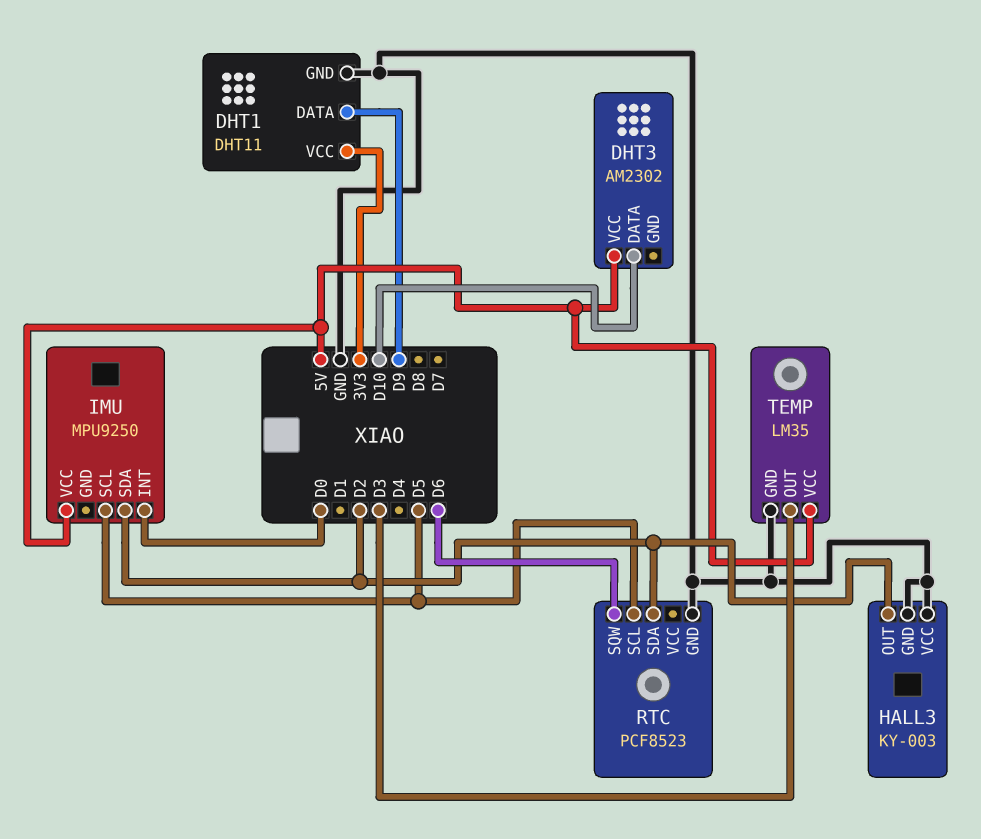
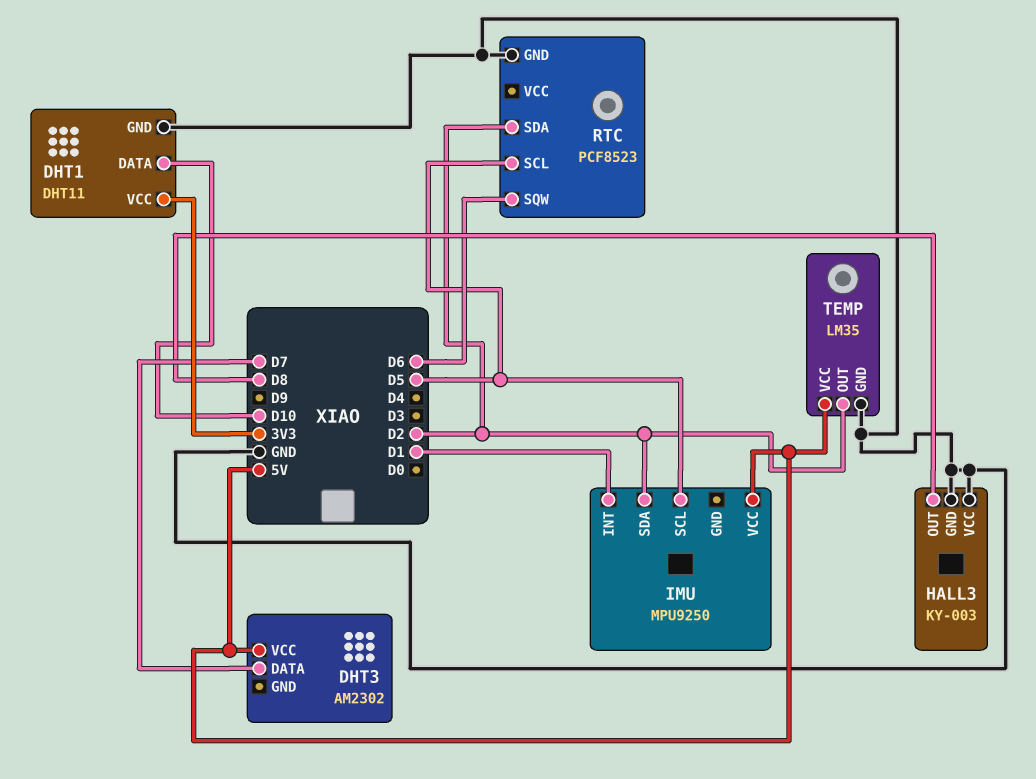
DHT1 pin DATA: D9 -> D10
DHT3 pin DATA: D10 -> D7
HALL3 pin OUT: D2 -> D8
IMU pin INT: D0 -> D1
TEMP pin OUT: D3 -> D2

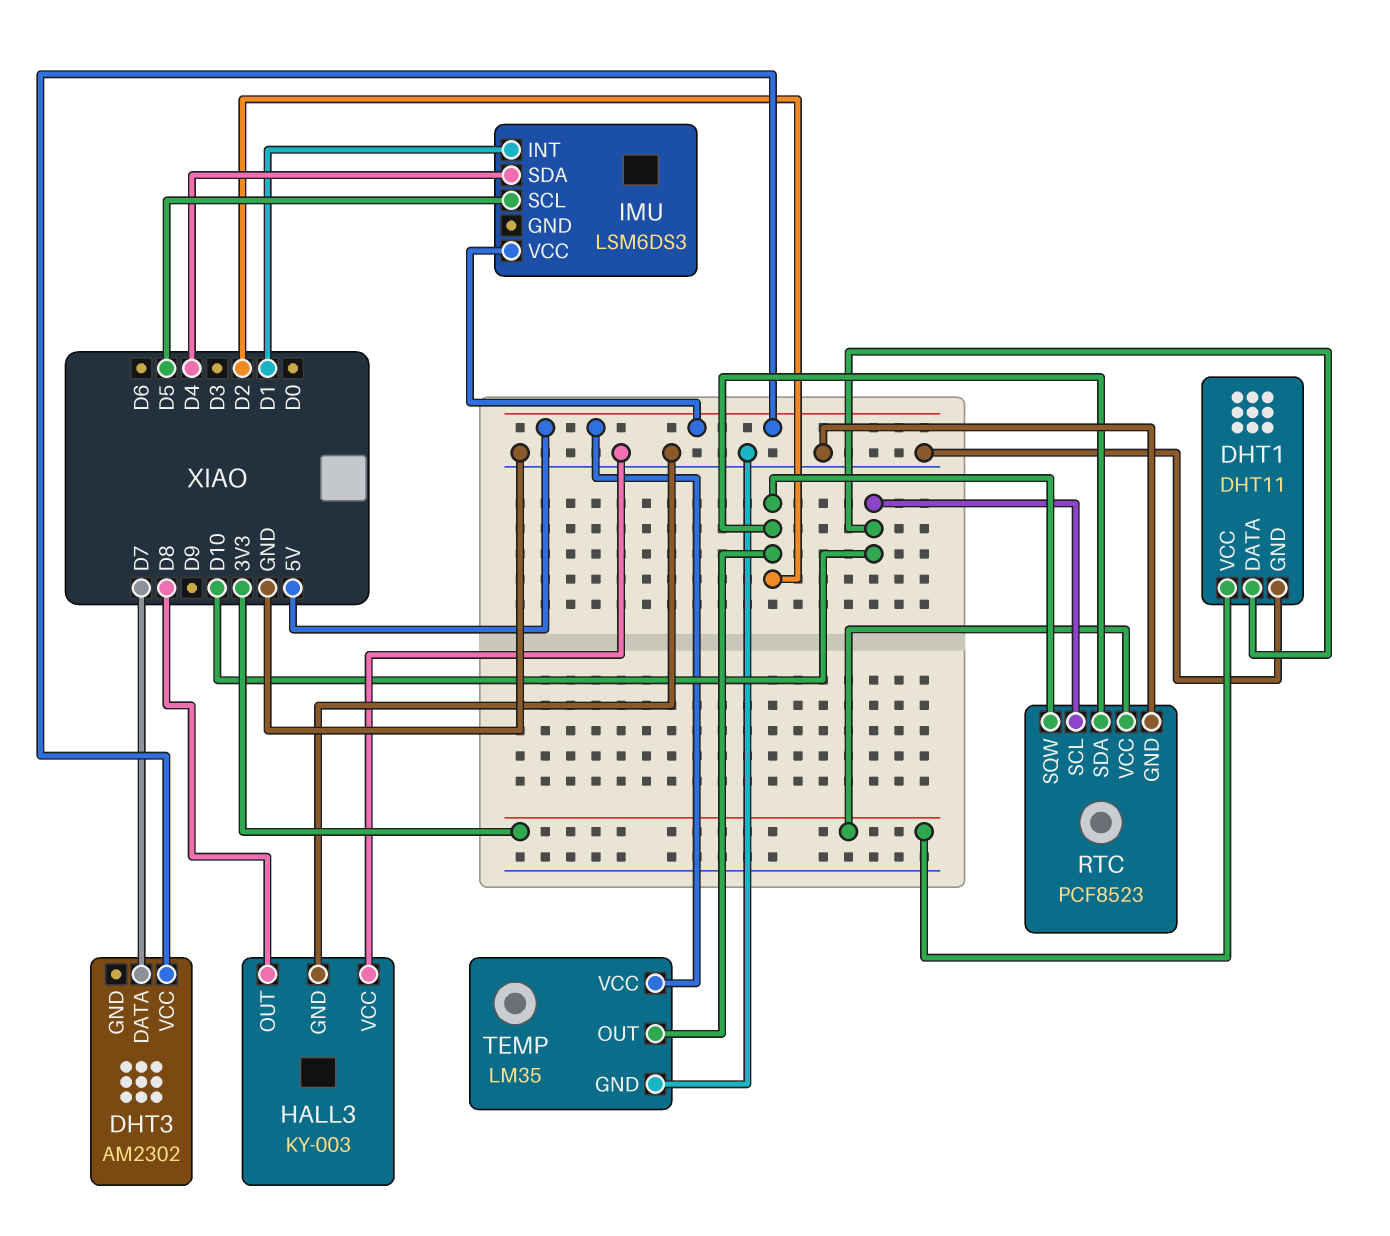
IMU: MPU9250 -> LSM6DS3
IMU pin SDA: D2 -> D4
RTC pin SCL: D5 -> D10
RTC pin SQW: D6 -> D2
RTC pin VCC: none -> 3V3

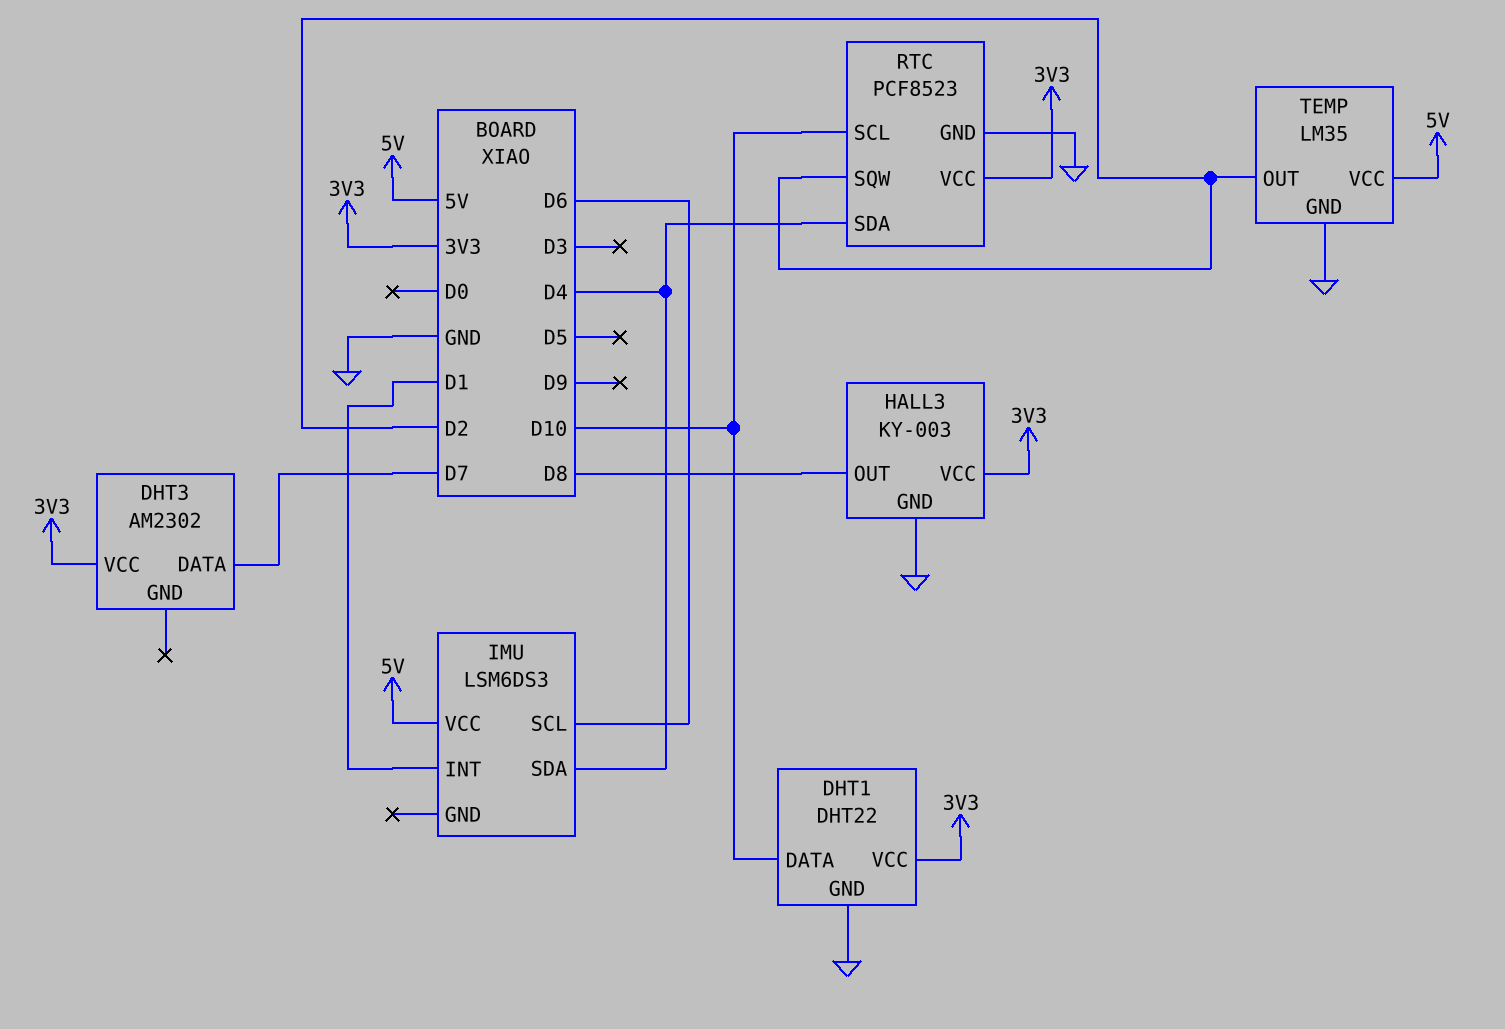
DHT1: DHT11 -> DHT22
DHT3 pin VCC: 5V -> 3V3
HALL3 pin VCC: GND -> 3V3
IMU pin SCL: D5 -> D6
RTC pin SDA: D2 -> D4

